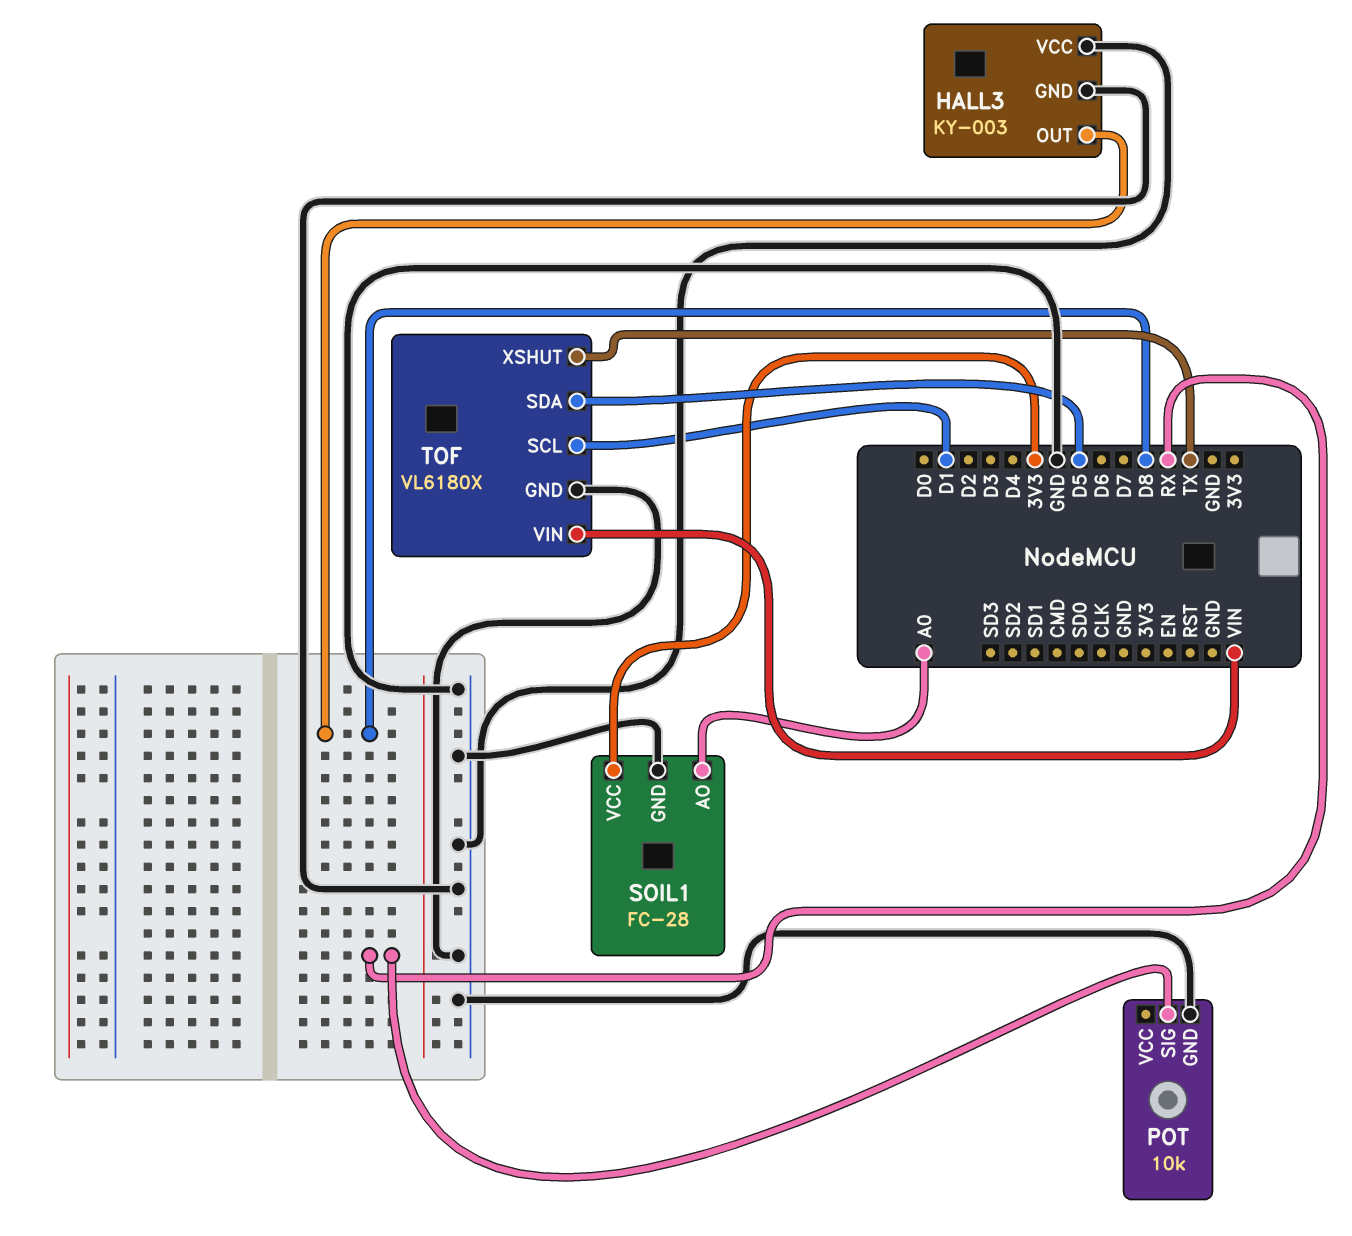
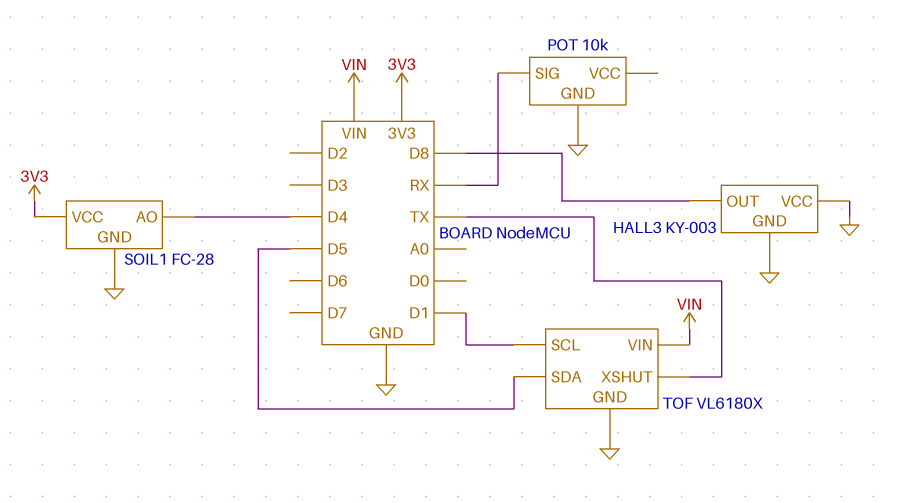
SOIL1 pin AO: A0 -> D4

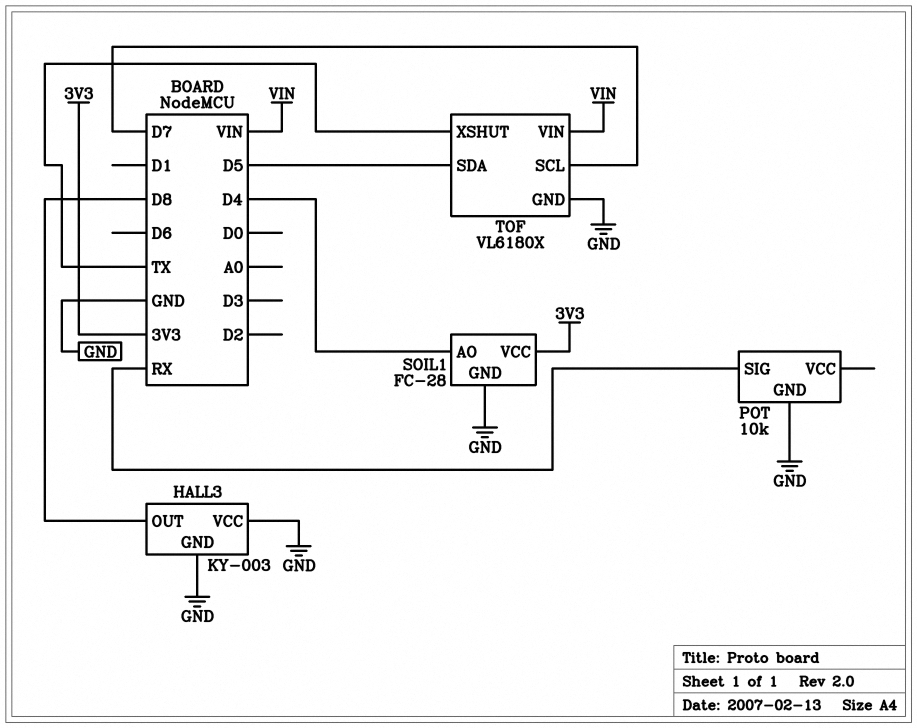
TOF pin SCL: D1 -> D7

